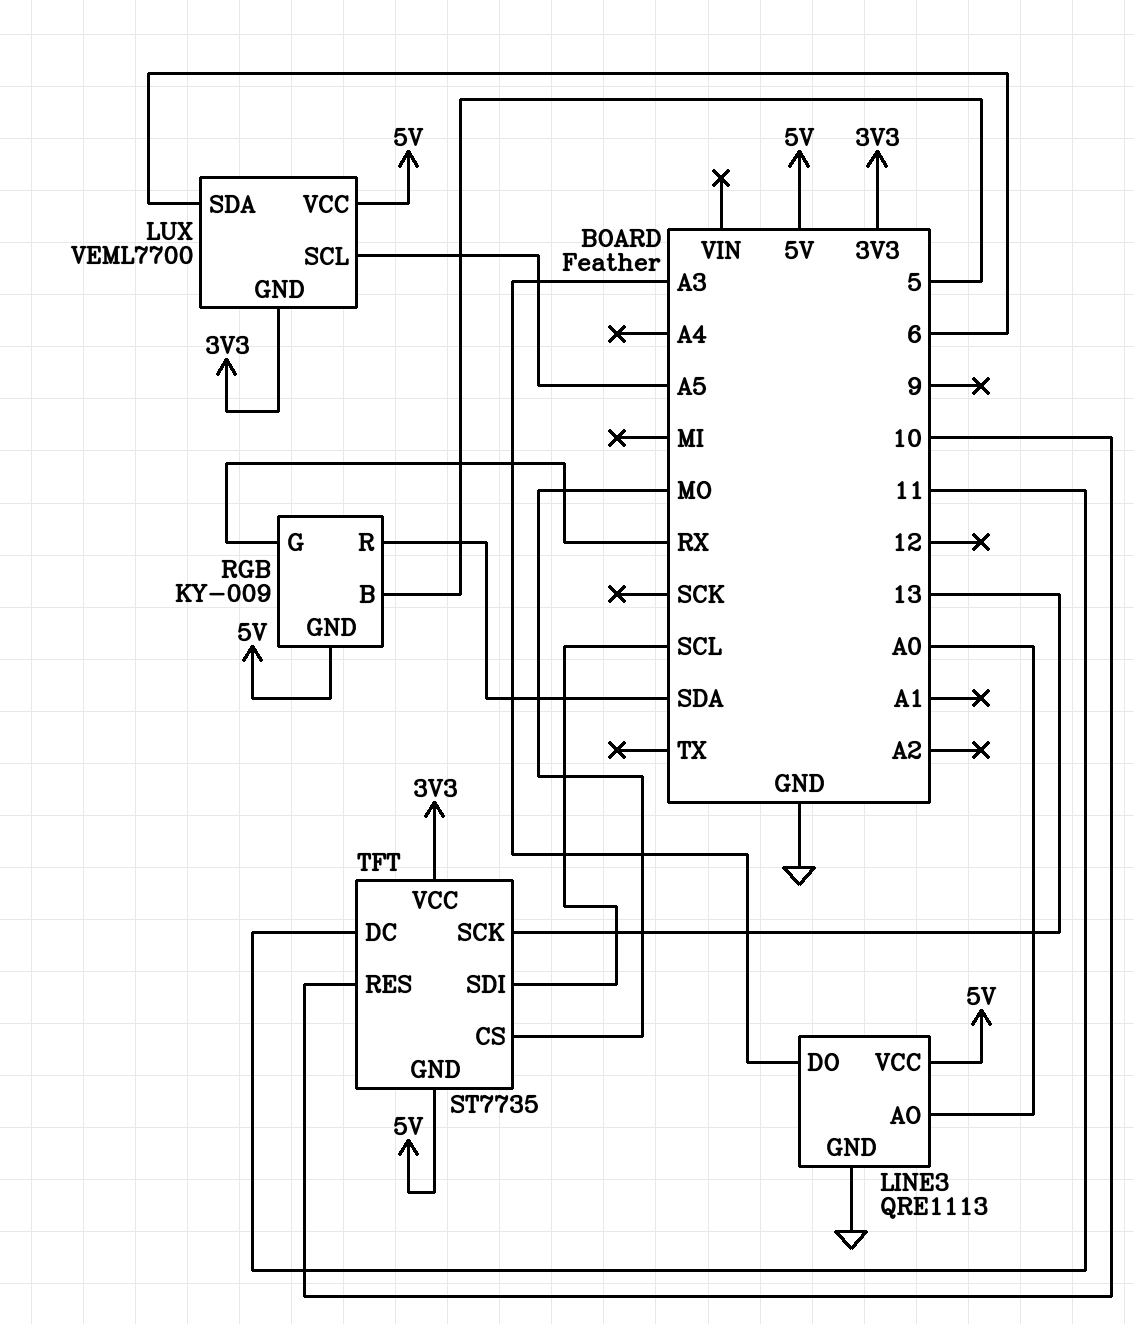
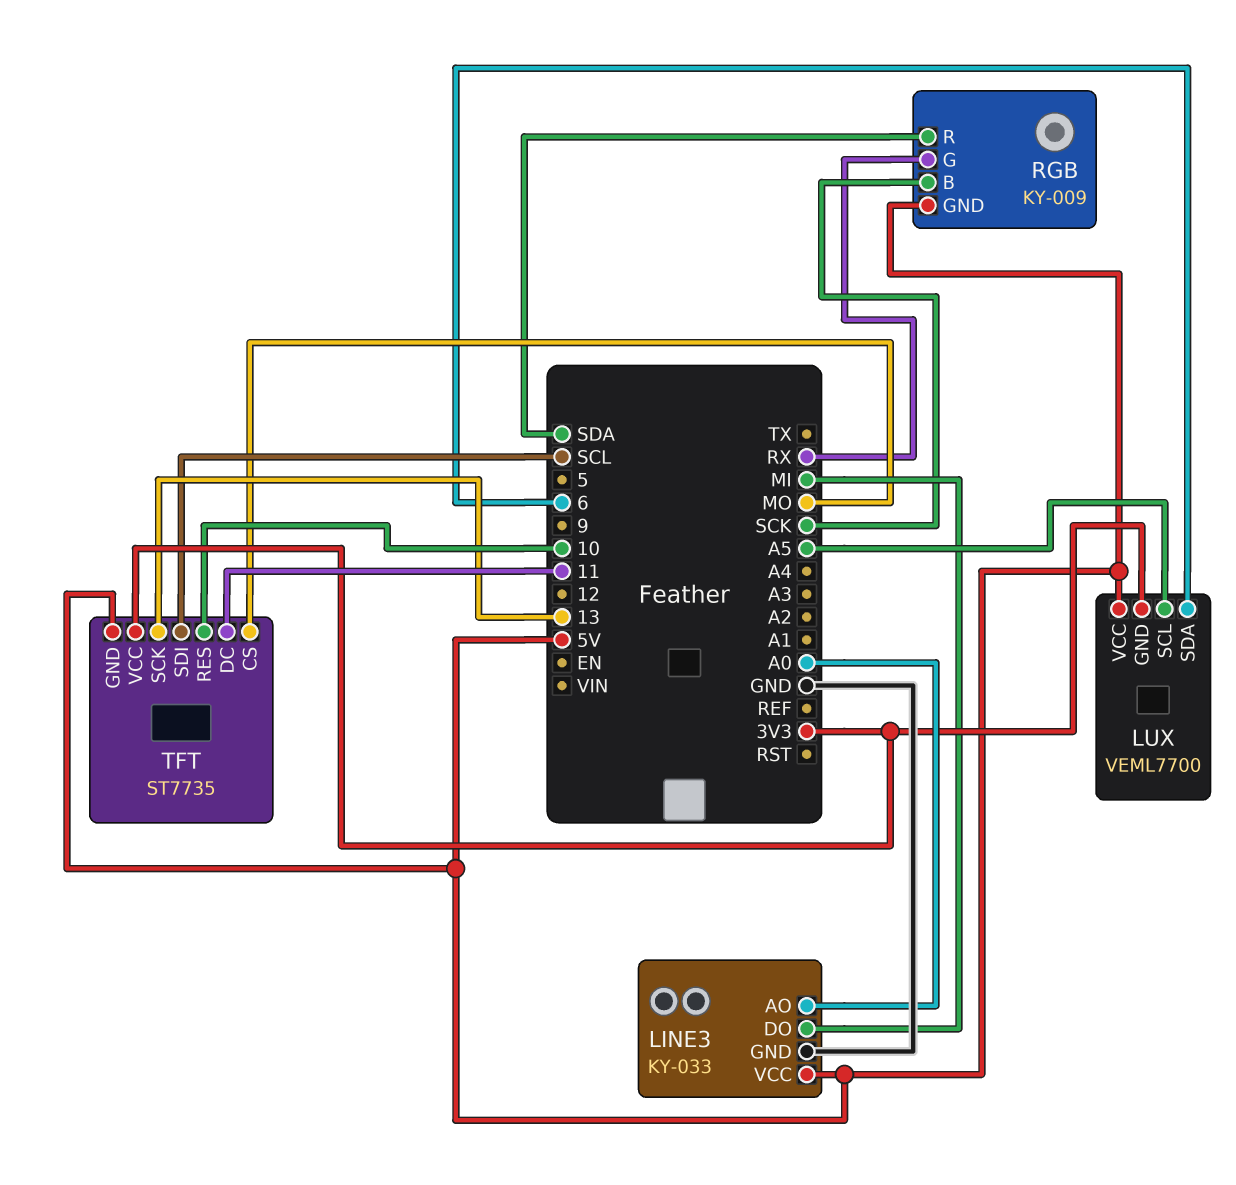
LINE3: QRE1113 -> KY-033
LINE3 pin DO: A3 -> MI
RGB pin B: 5 -> SCK

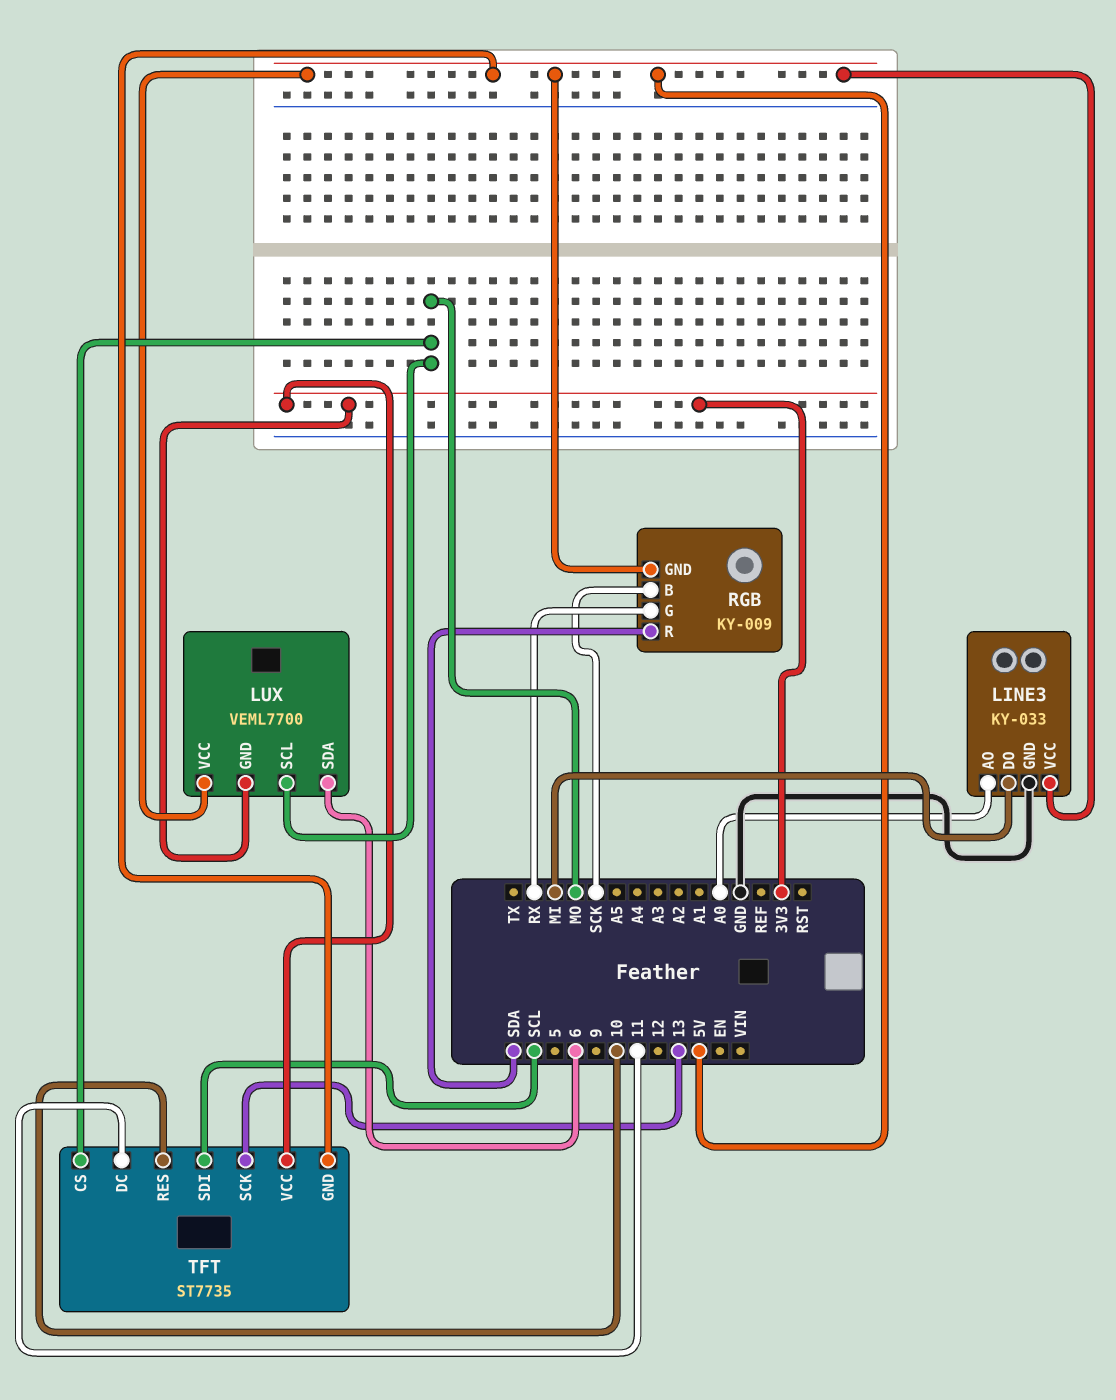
LUX pin SCL: A5 -> MO

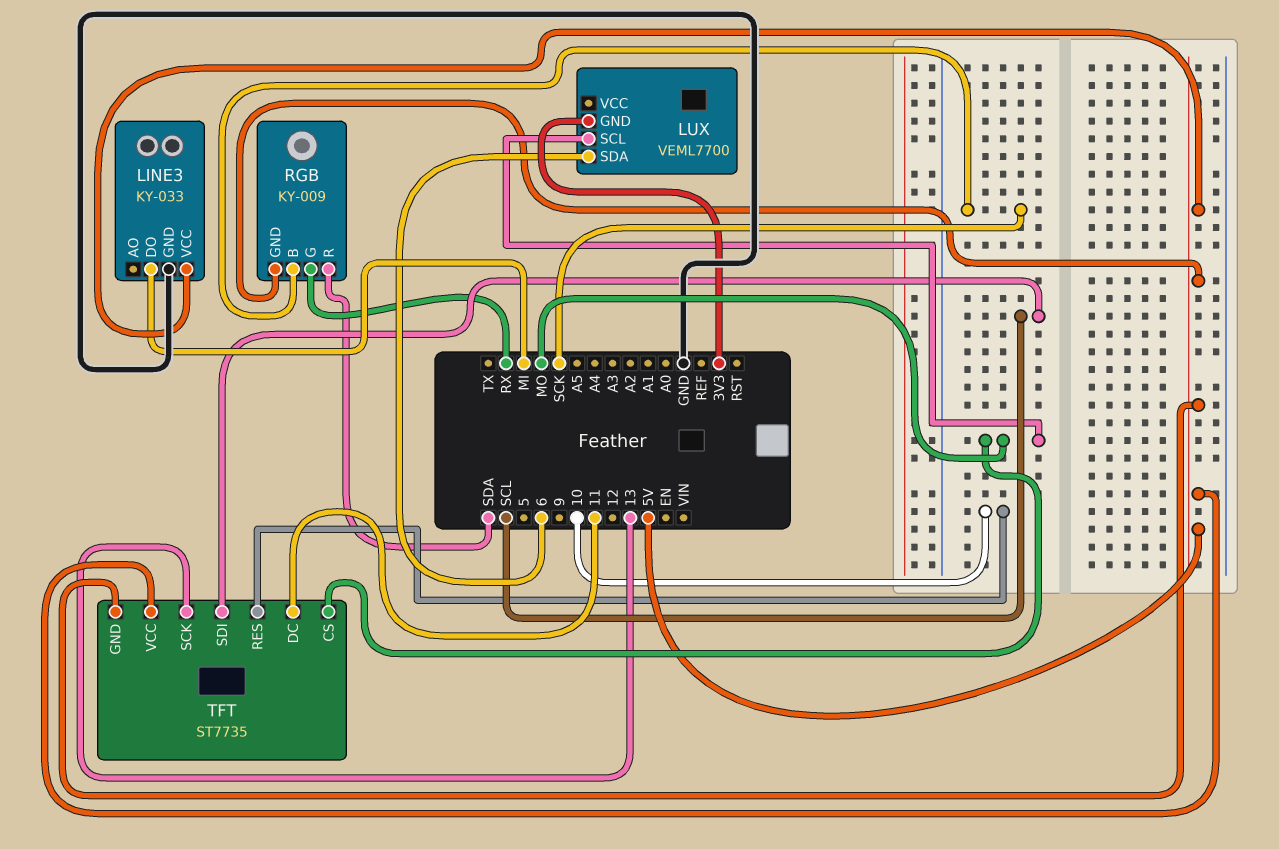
LINE3 pin AO: A0 -> none
LUX pin VCC: 5V -> none
TFT pin VCC: 3V3 -> 5V

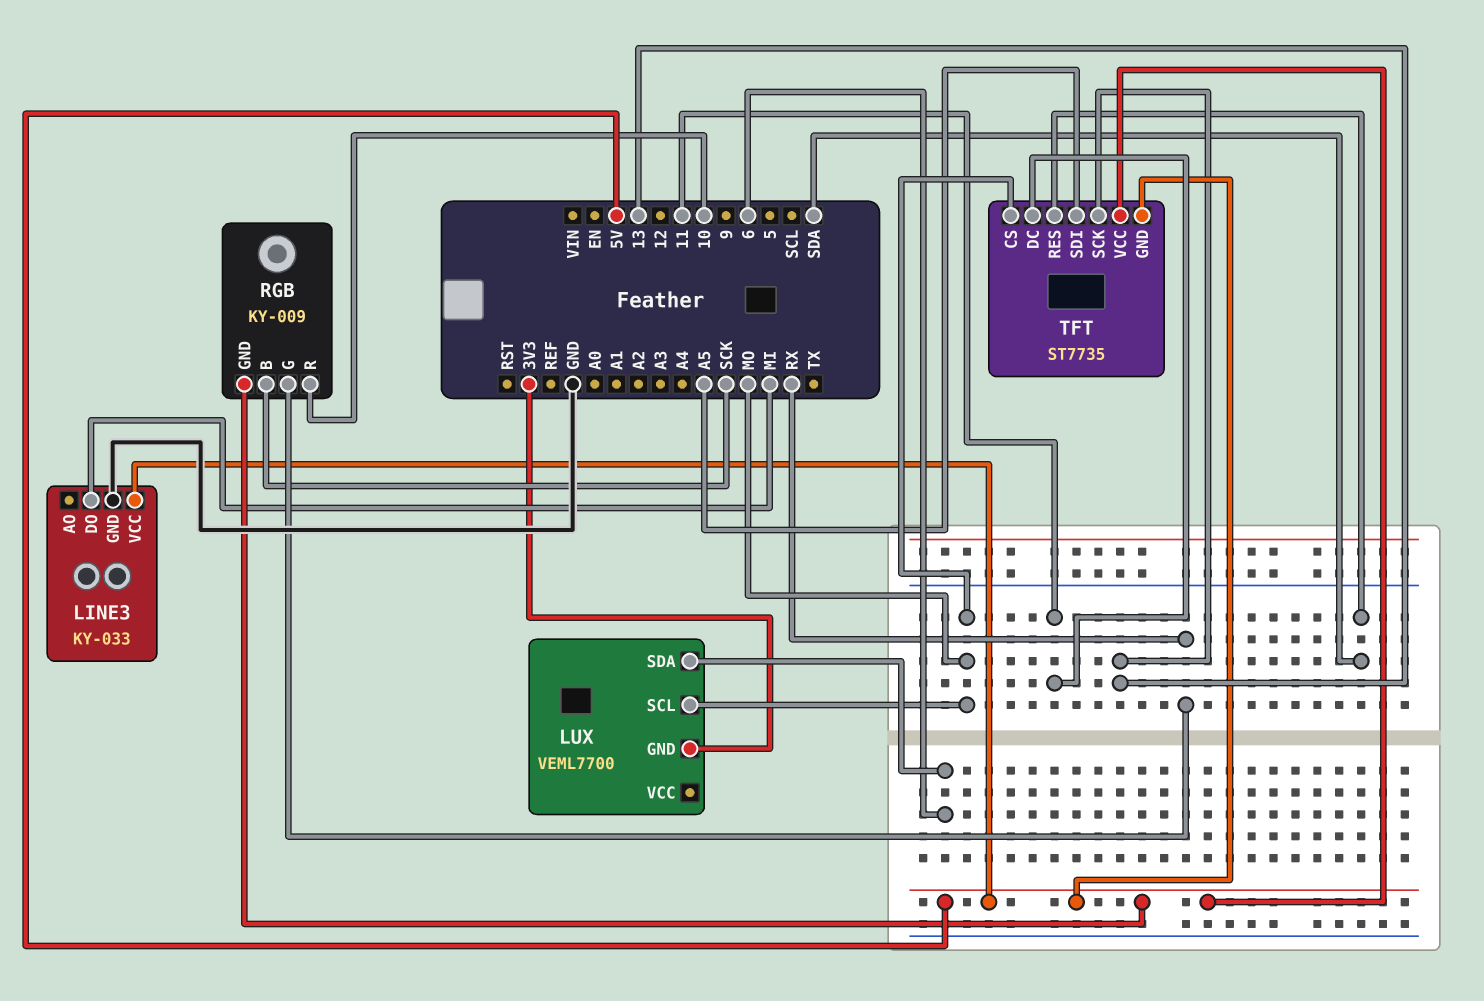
RGB pin R: SDA -> 10
TFT pin RES: 10 -> SDA
TFT pin SDI: SCL -> A5

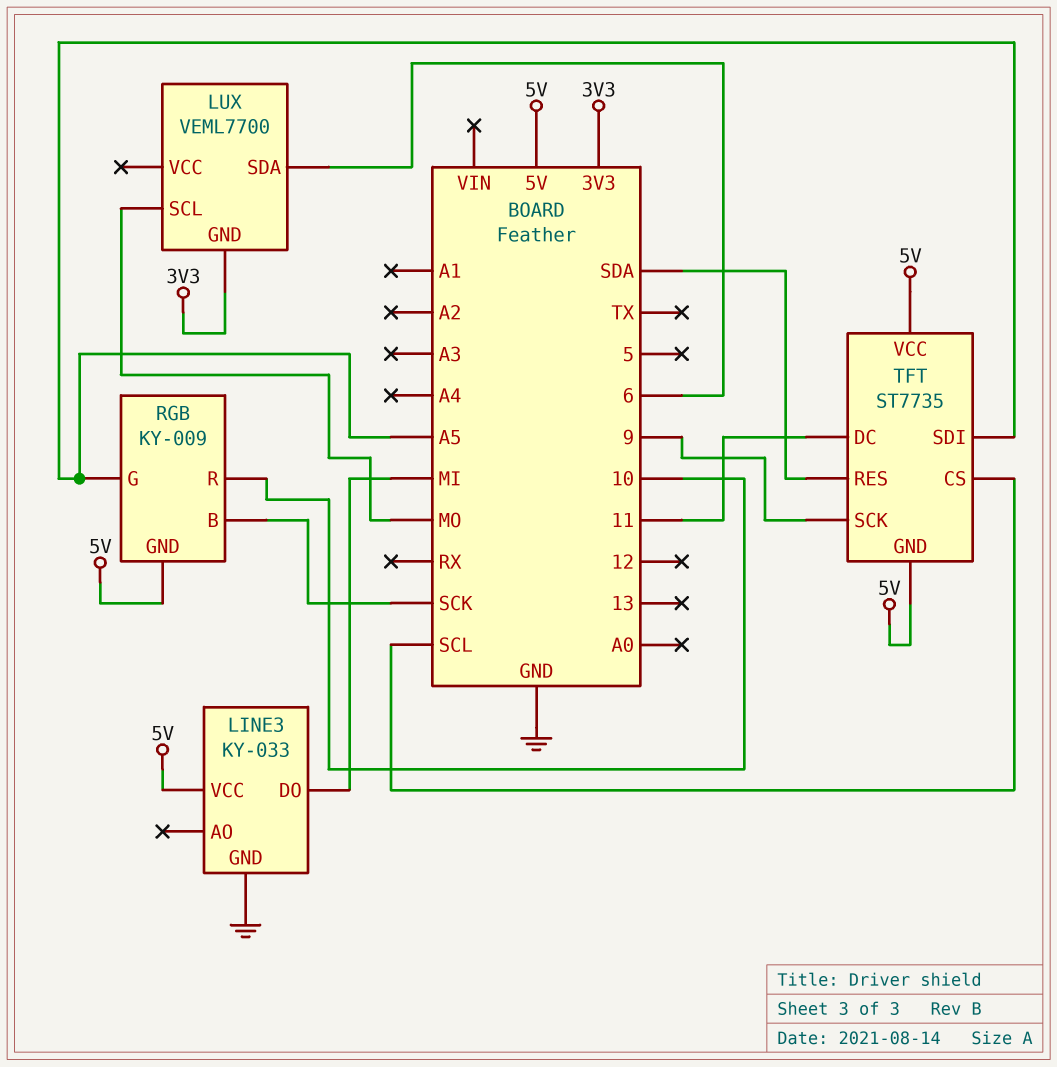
RGB pin G: RX -> A5
TFT pin CS: MO -> SCL
TFT pin SCK: 13 -> 9

